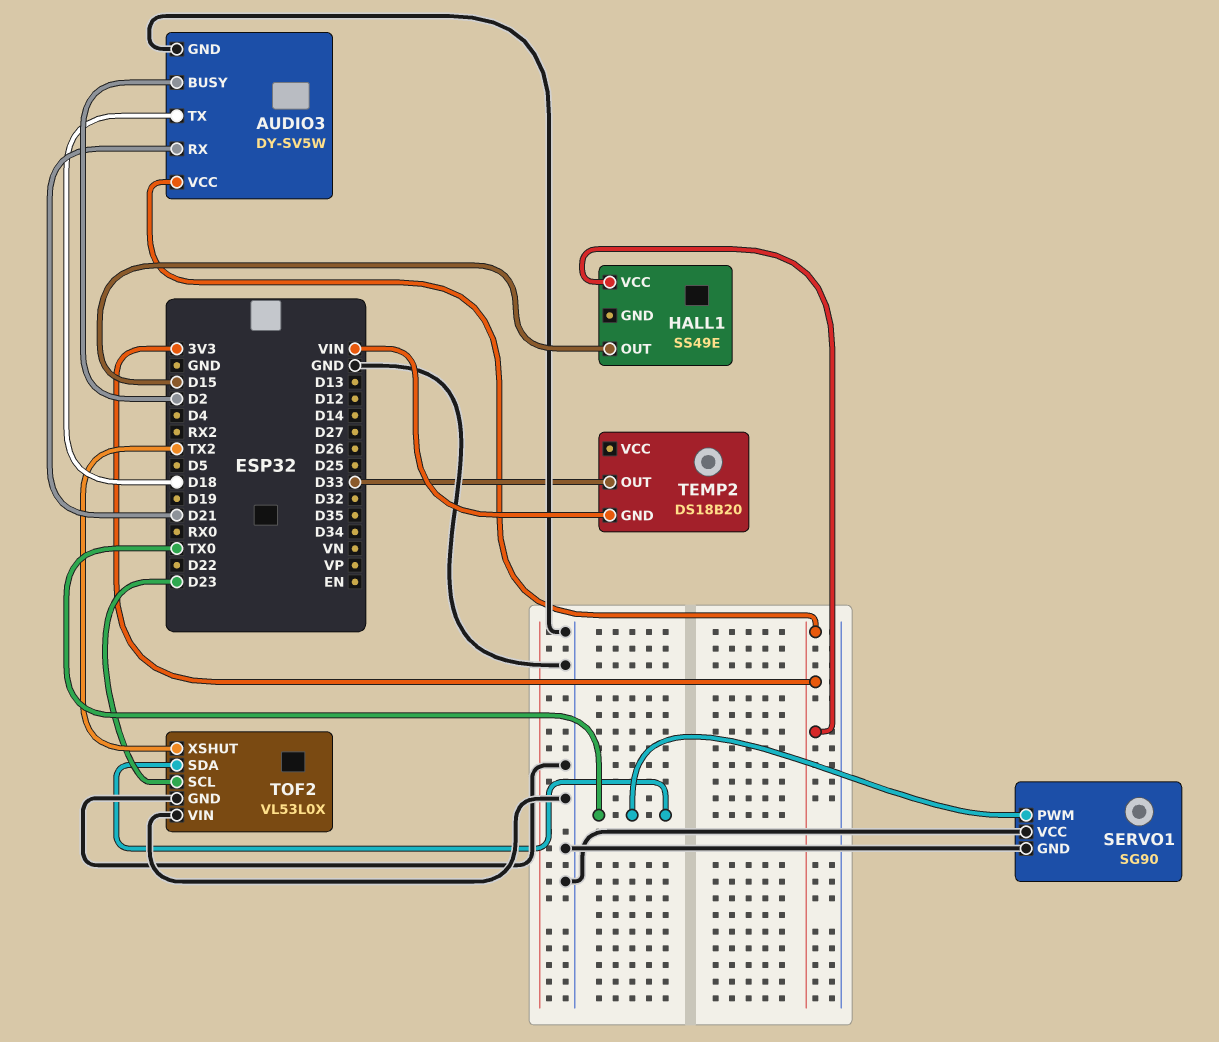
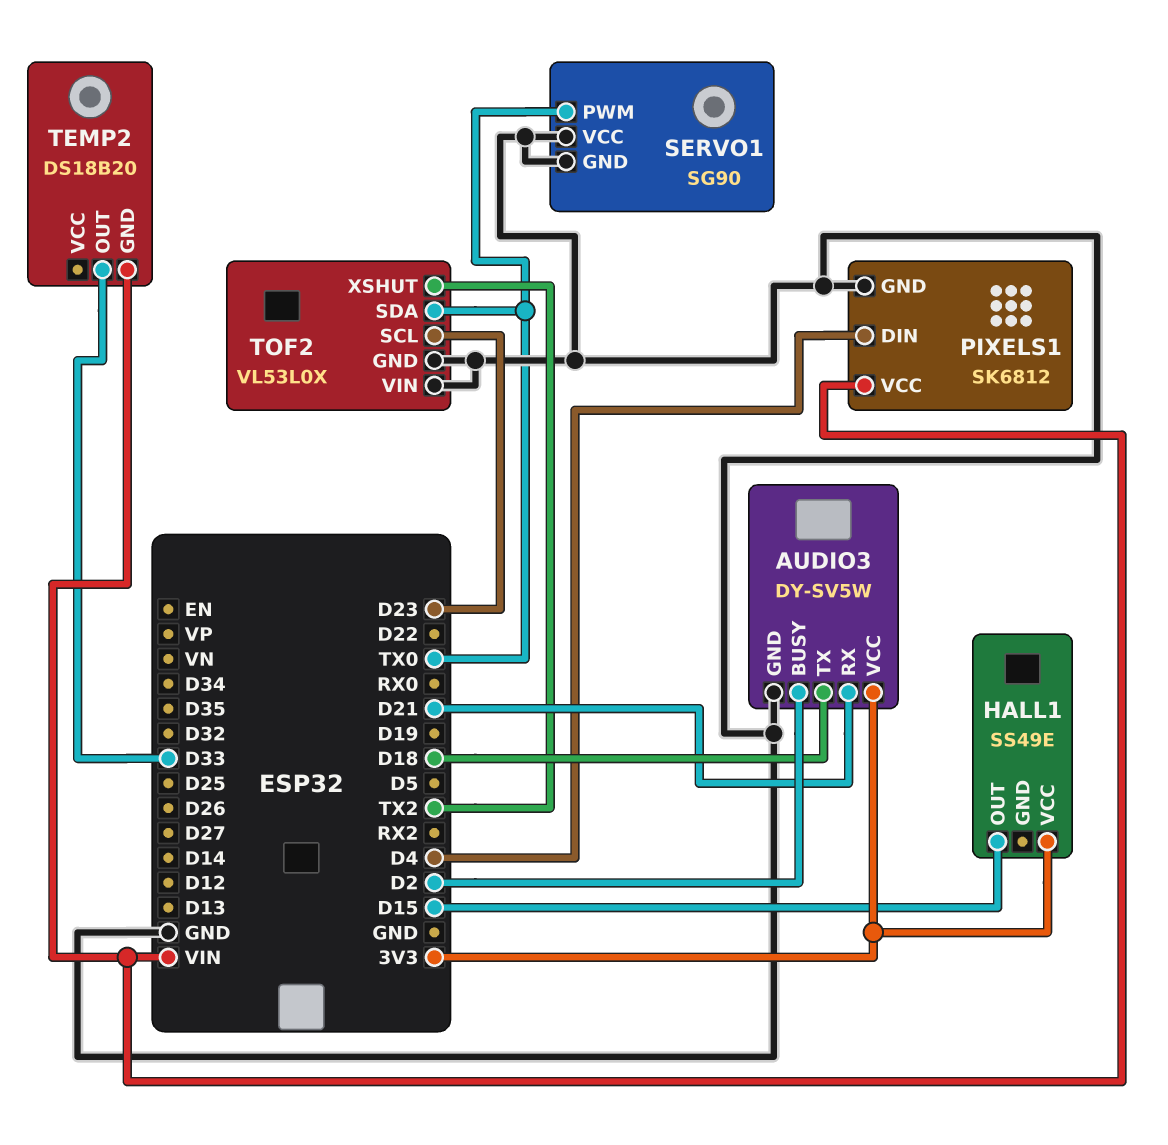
PIXELS1: none -> SK6812
PIXELS1 pin DIN: none -> D4
PIXELS1 pin GND: none -> GND
PIXELS1 pin VCC: none -> VIN

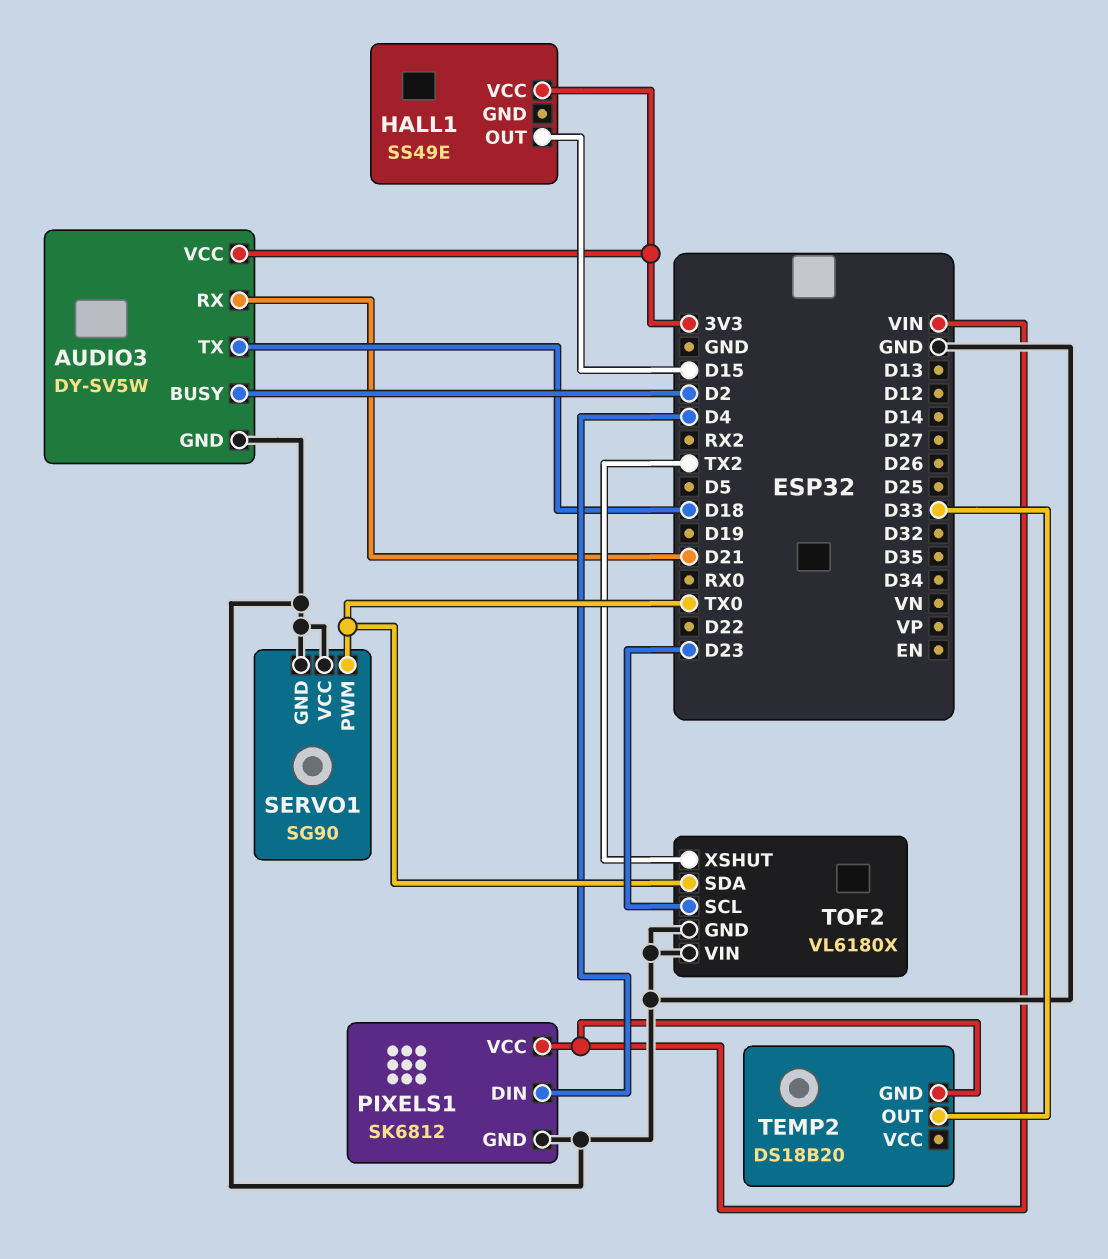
TOF2: VL53L0X -> VL6180X

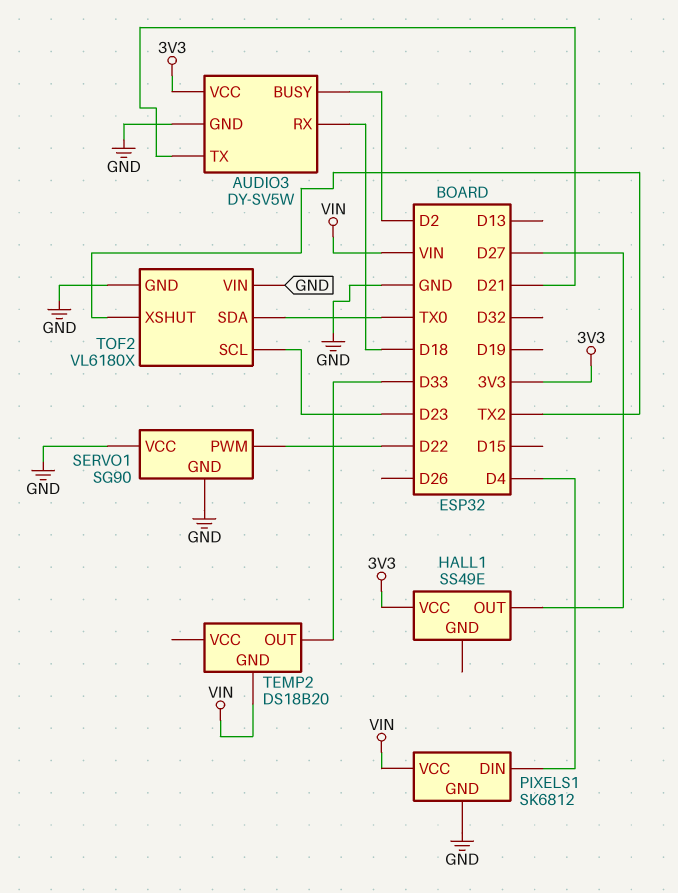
AUDIO3 pin RX: D21 -> D18
AUDIO3 pin TX: D18 -> D21
HALL1 pin OUT: D15 -> D27
SERVO1 pin PWM: TX0 -> D22

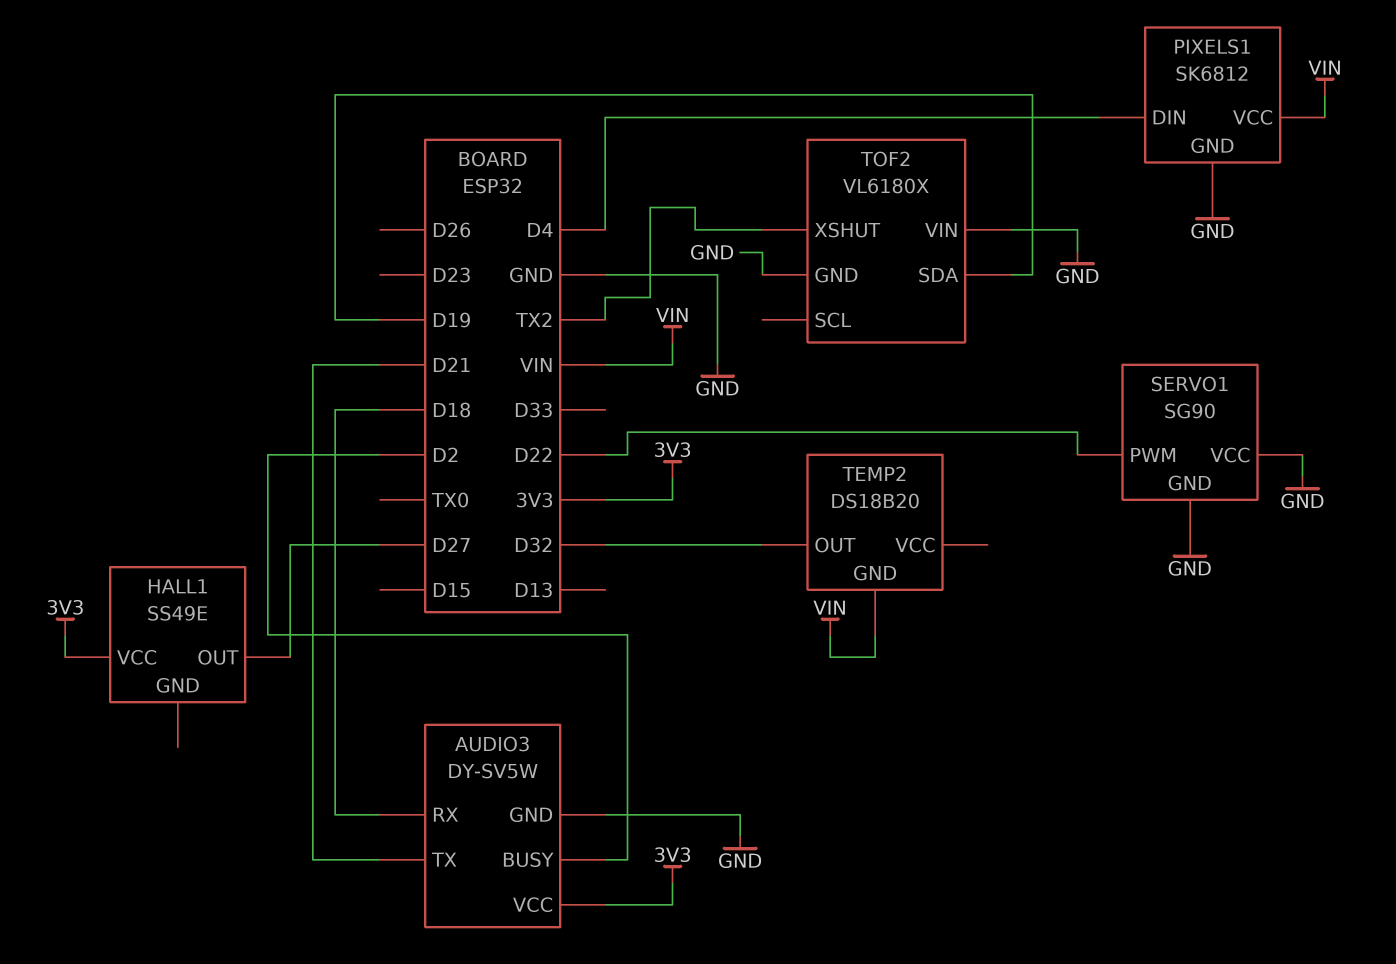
TEMP2 pin OUT: D33 -> D32
TOF2 pin SCL: D23 -> none
TOF2 pin SDA: TX0 -> D19

